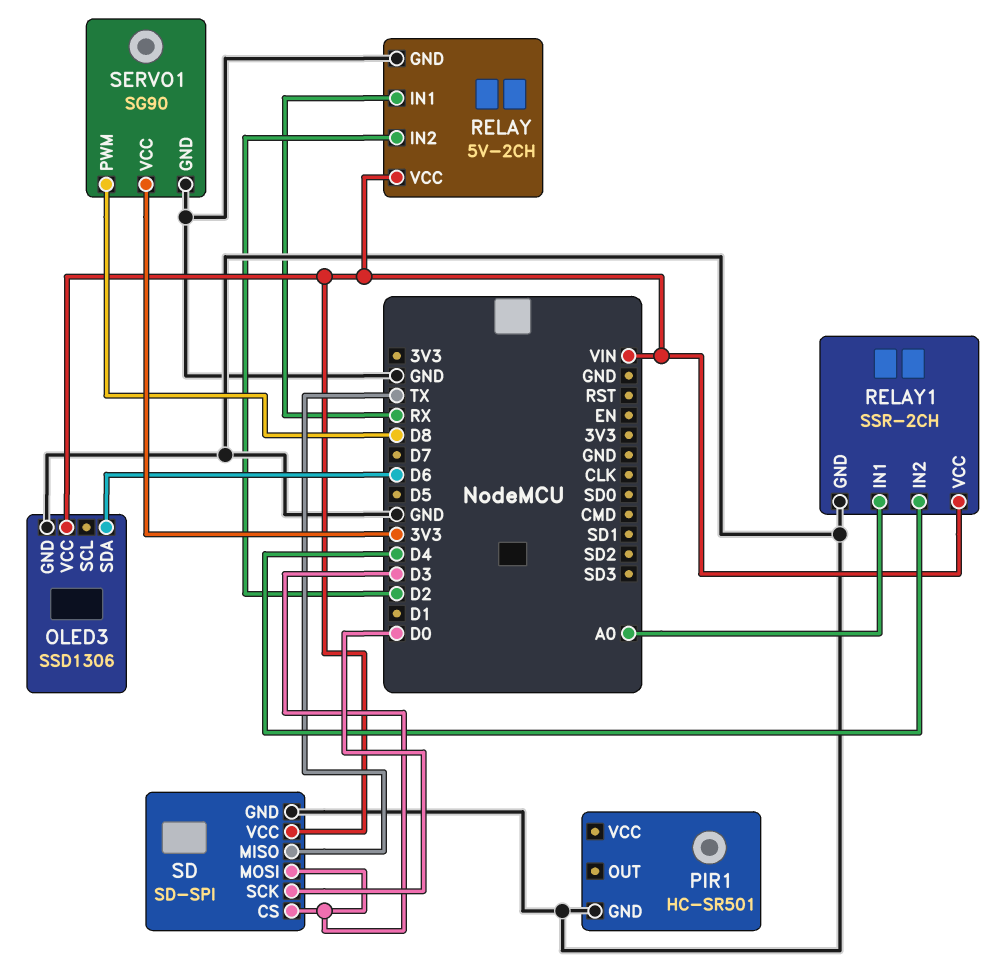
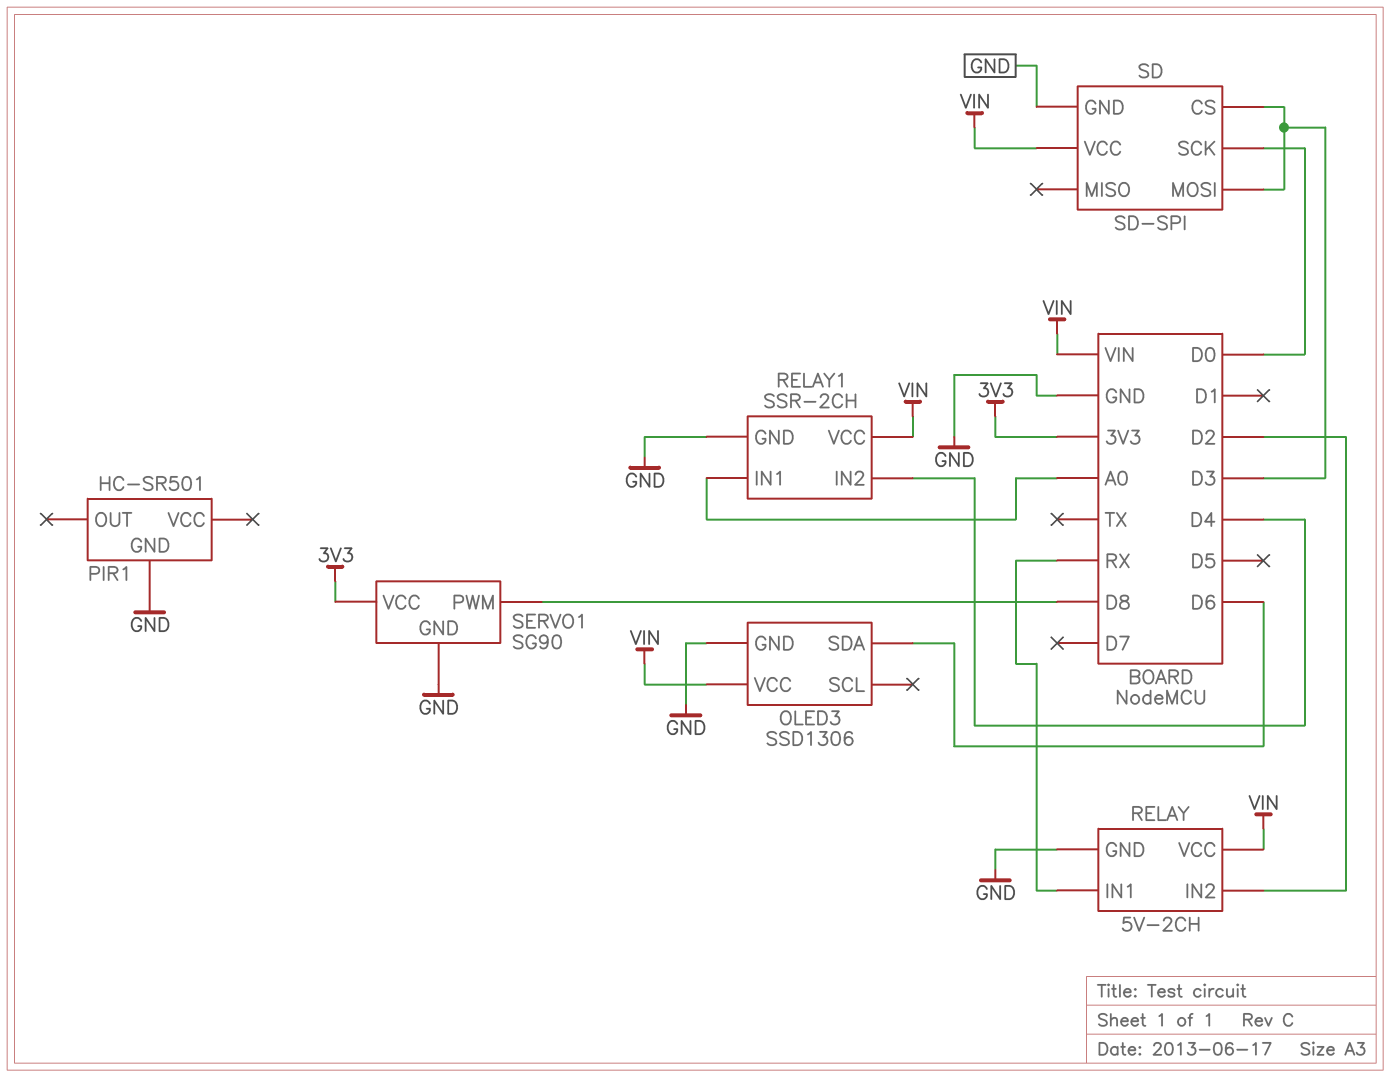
SD pin MISO: TX -> none

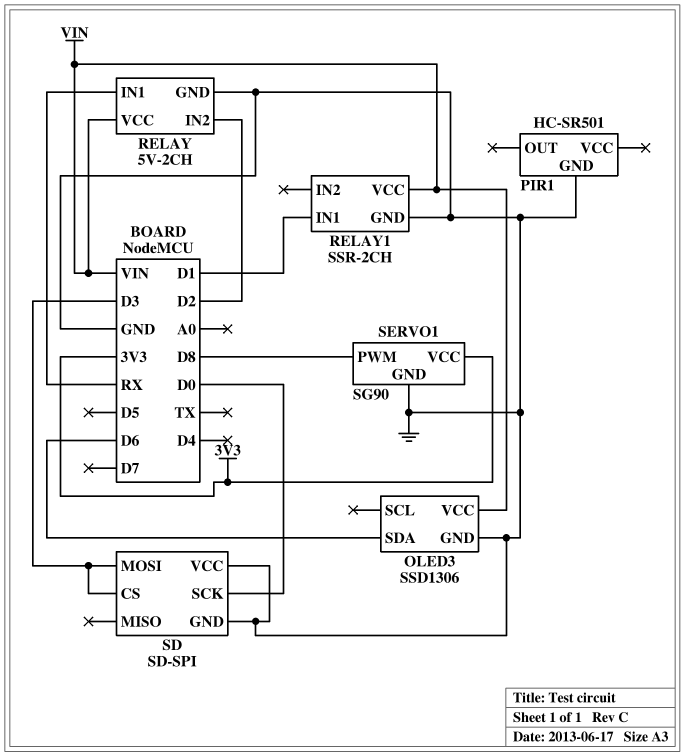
RELAY1 pin IN1: A0 -> D1
RELAY1 pin IN2: D4 -> none
SD pin VCC: VIN -> GND

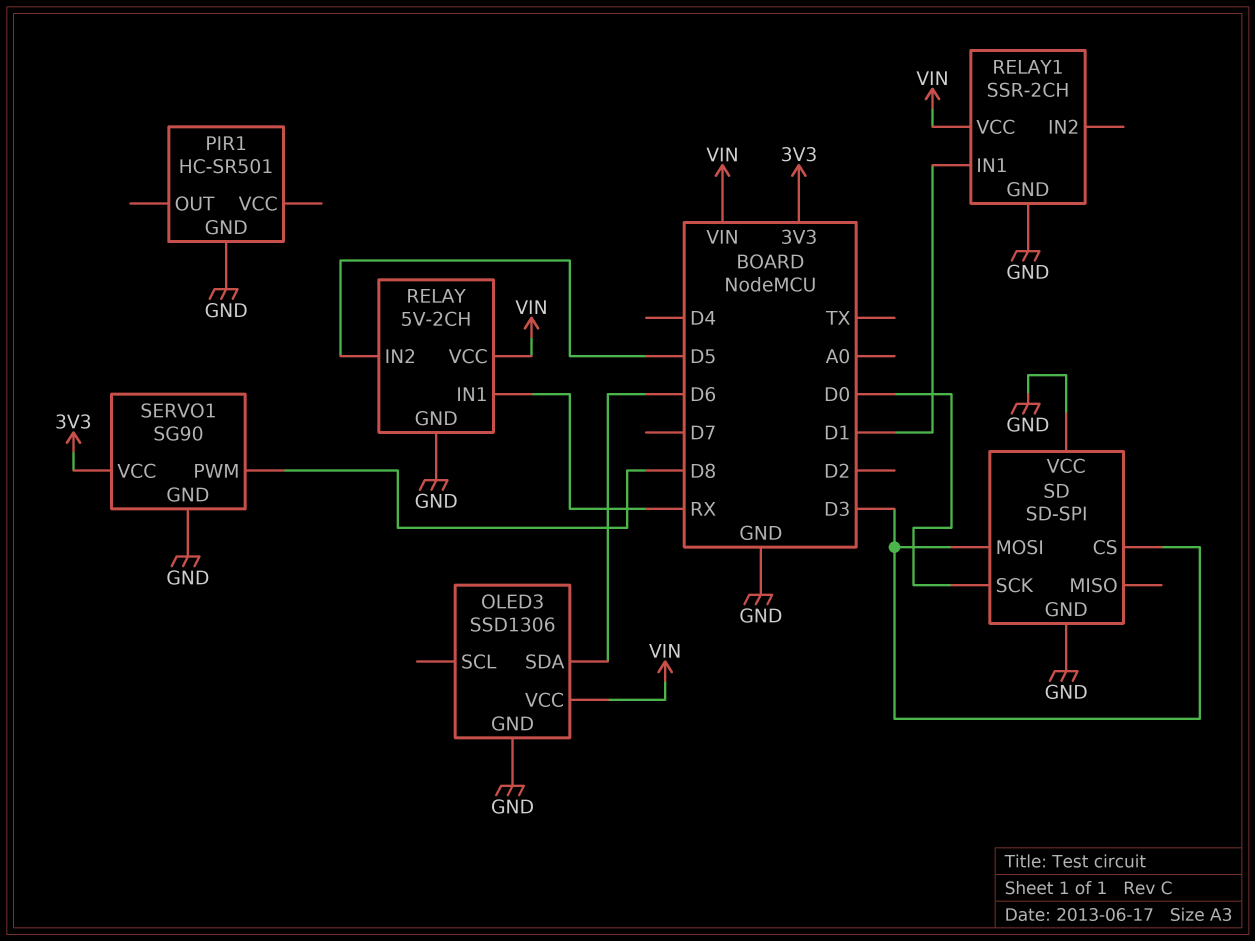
RELAY pin IN2: D2 -> D5

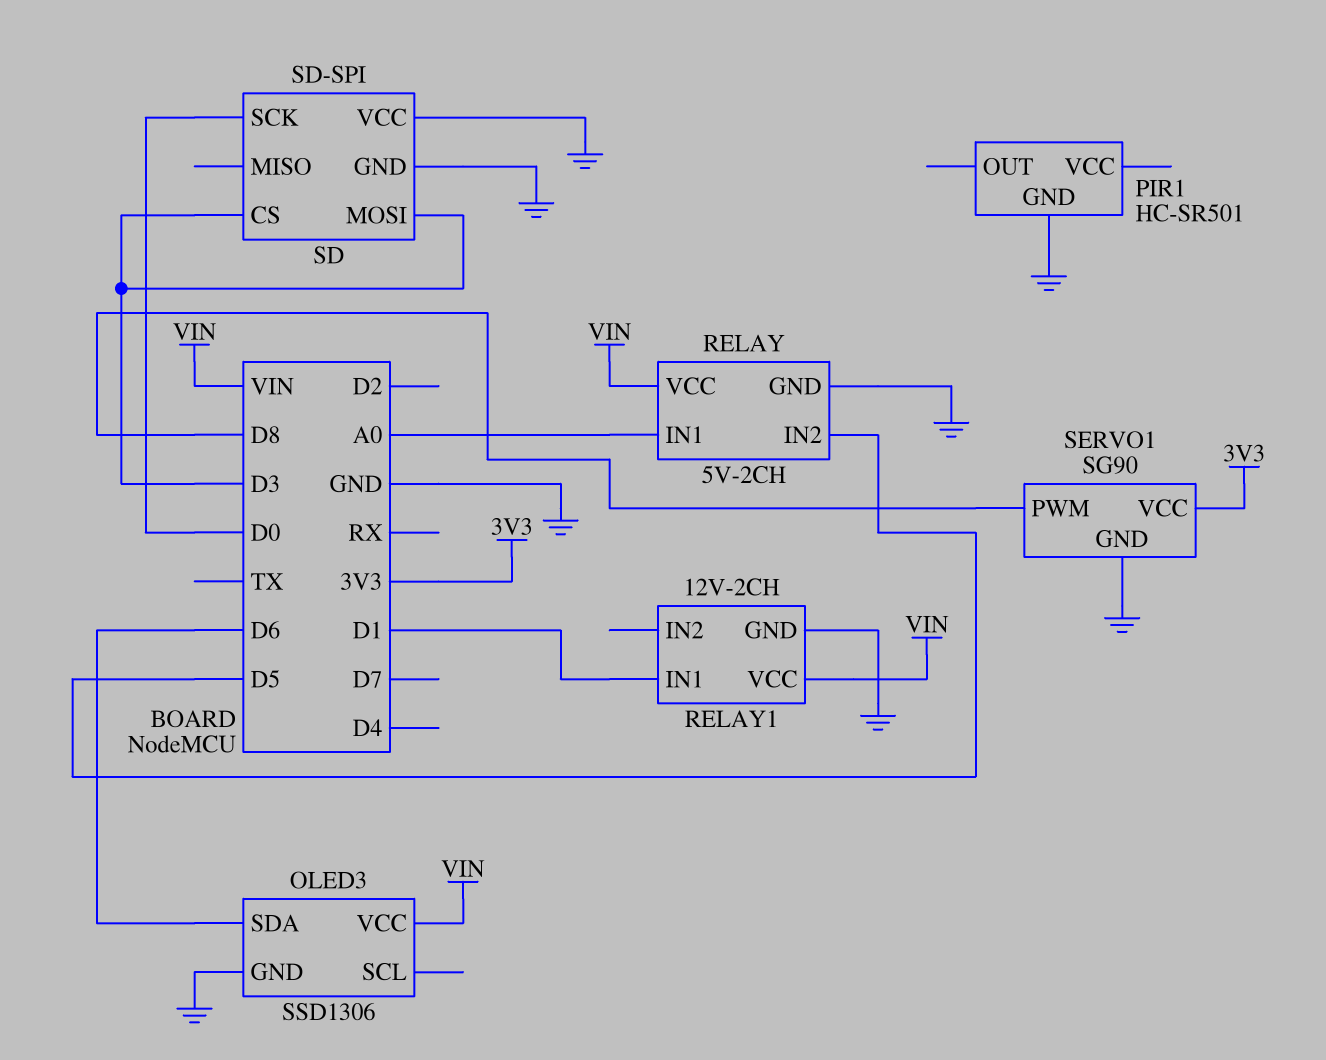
RELAY pin IN1: RX -> A0
RELAY1: SSR-2CH -> 12V-2CH

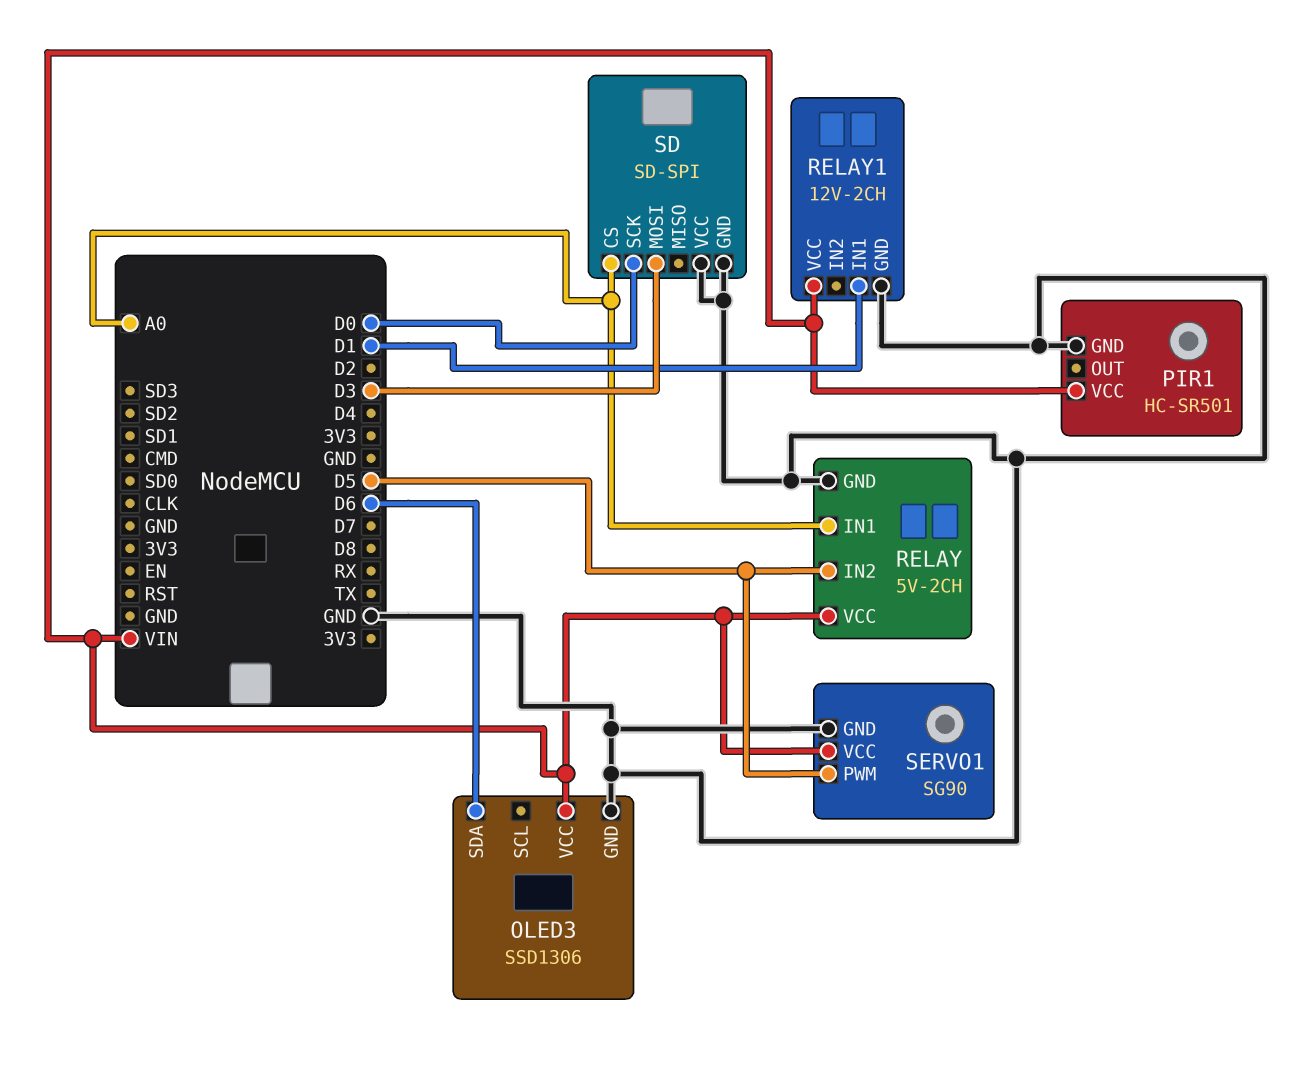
PIR1 pin VCC: none -> VIN
SD pin CS: D3 -> A0
SERVO1 pin PWM: D8 -> D5
SERVO1 pin VCC: 3V3 -> VIN

